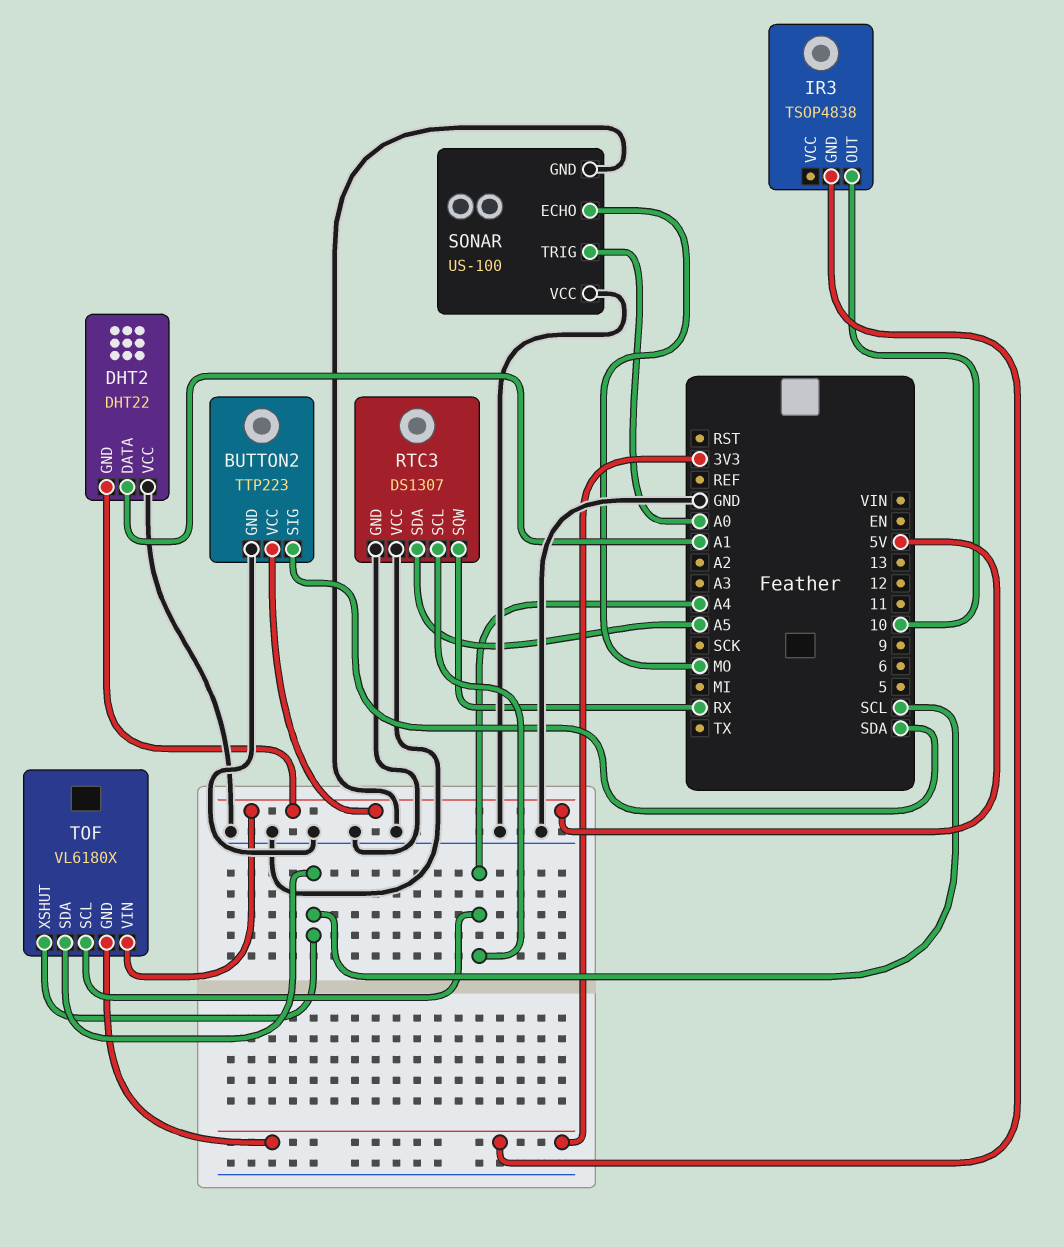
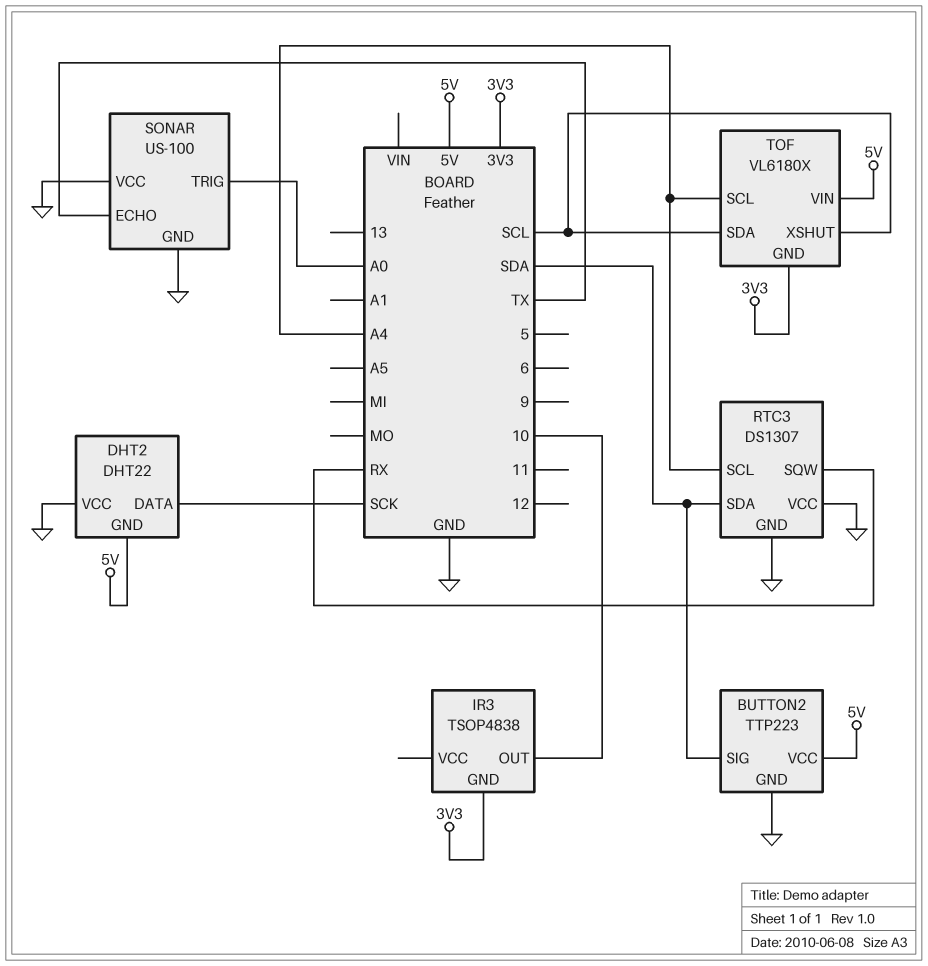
DHT2 pin DATA: A1 -> SCK
RTC3 pin SDA: A5 -> SDA
SONAR pin ECHO: MO -> TX

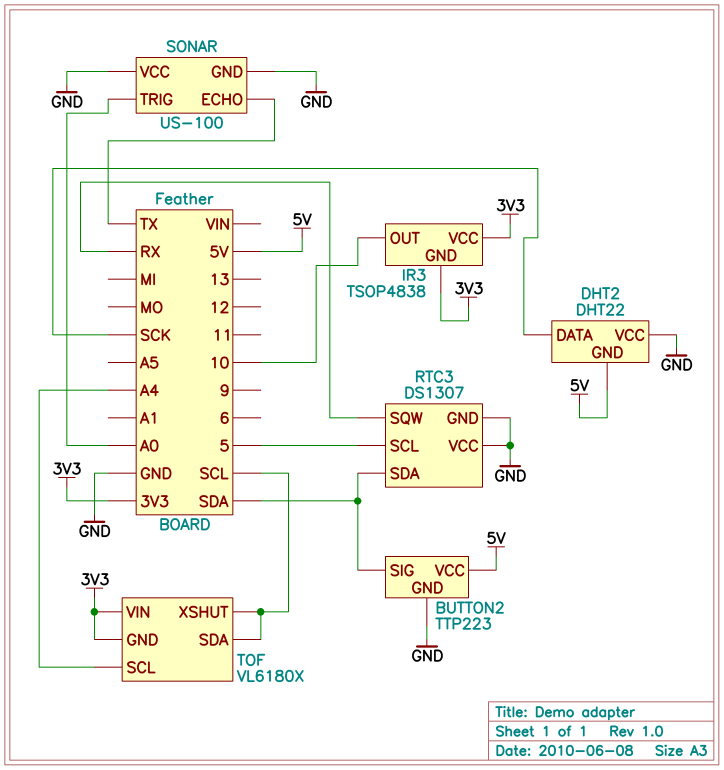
IR3 pin VCC: none -> 3V3
RTC3 pin SCL: A4 -> 5
TOF pin VIN: 5V -> 3V3

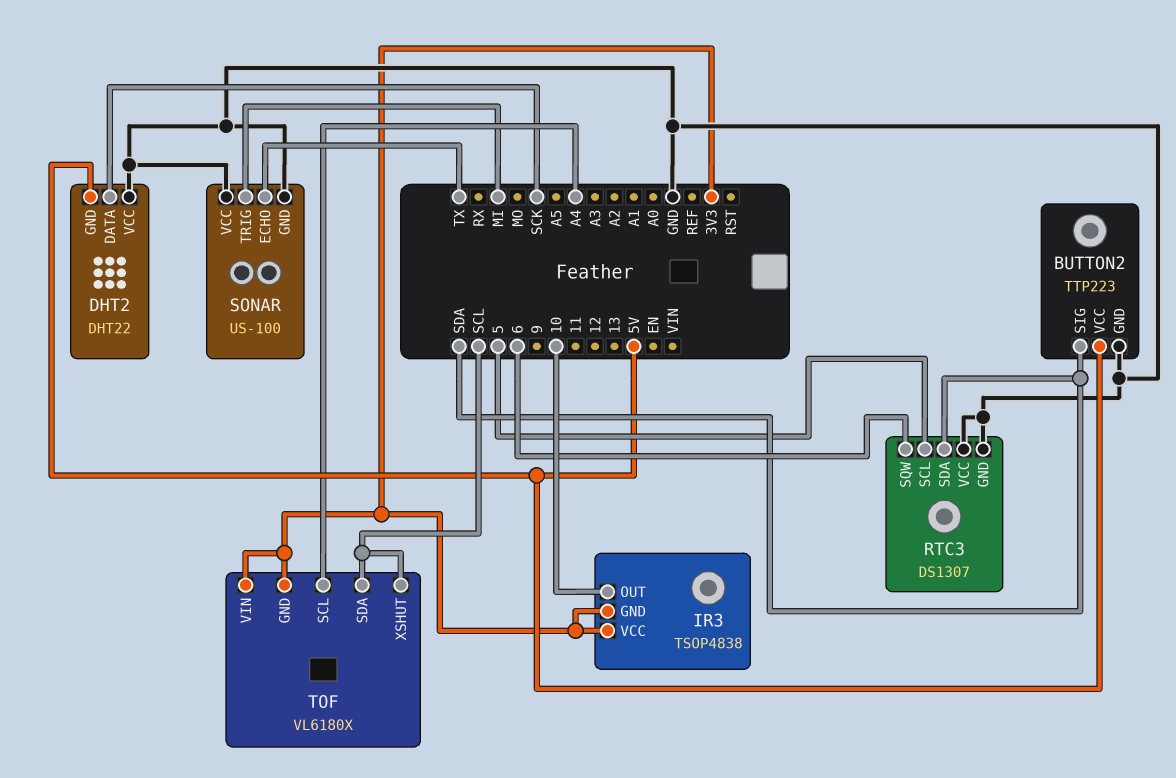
RTC3 pin SQW: RX -> 6
SONAR pin TRIG: A0 -> MI

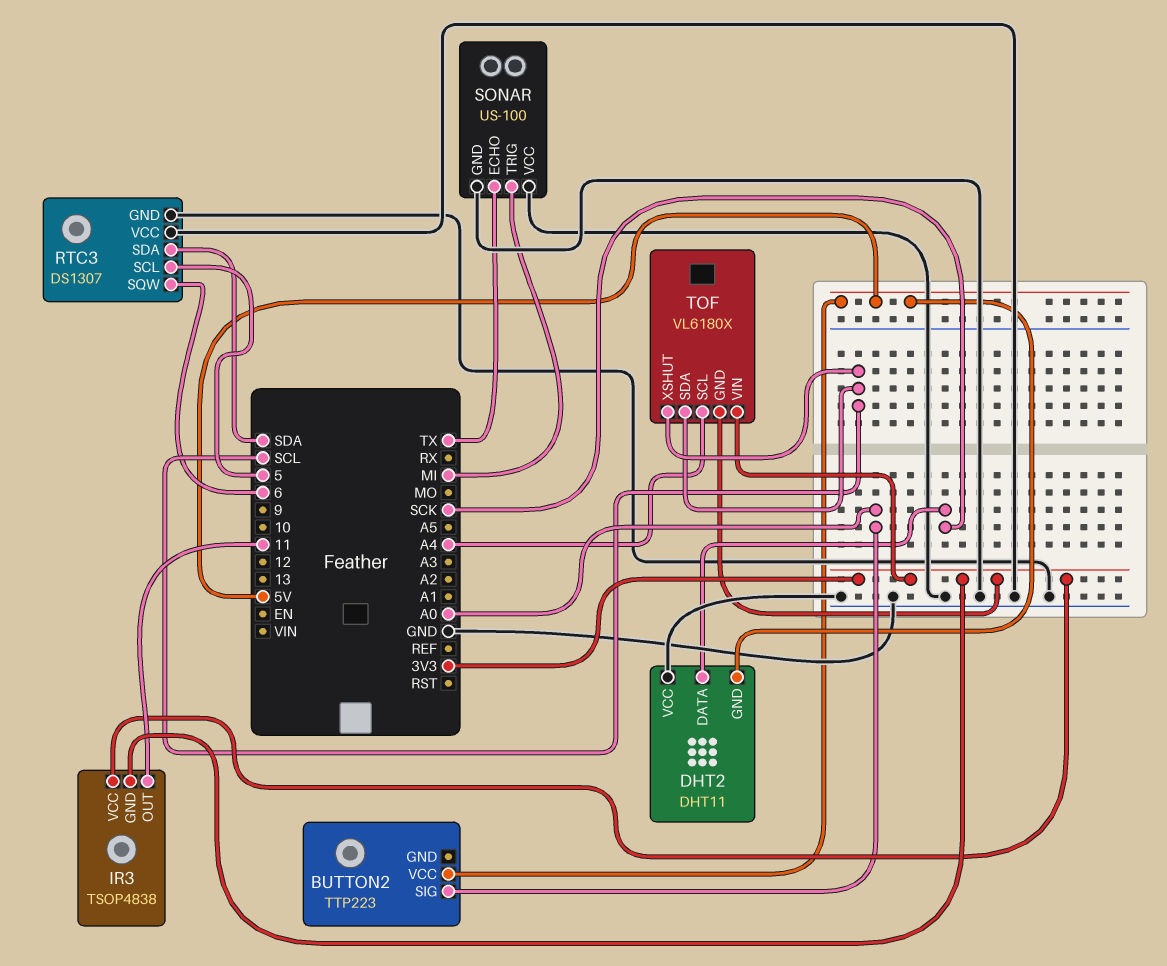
BUTTON2 pin GND: GND -> none
BUTTON2 pin SIG: SDA -> A0
DHT2: DHT22 -> DHT11
IR3 pin OUT: 10 -> 11

